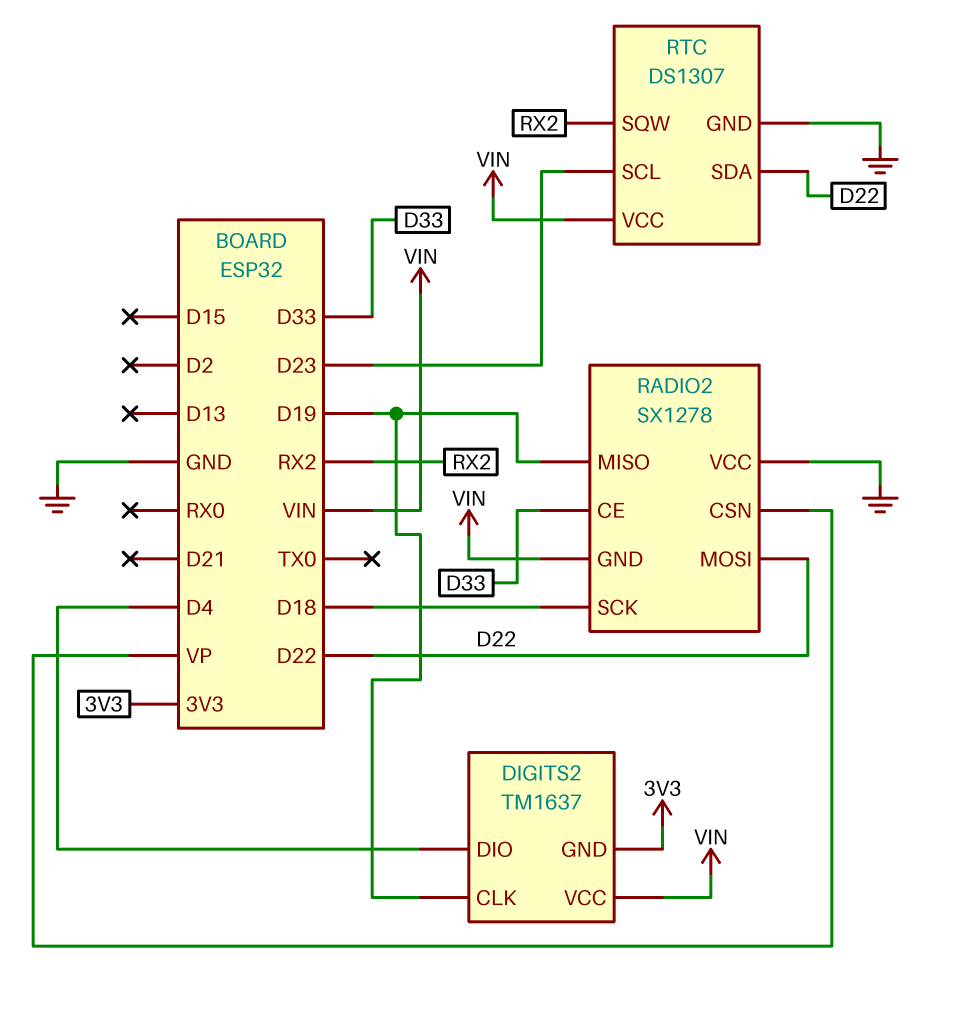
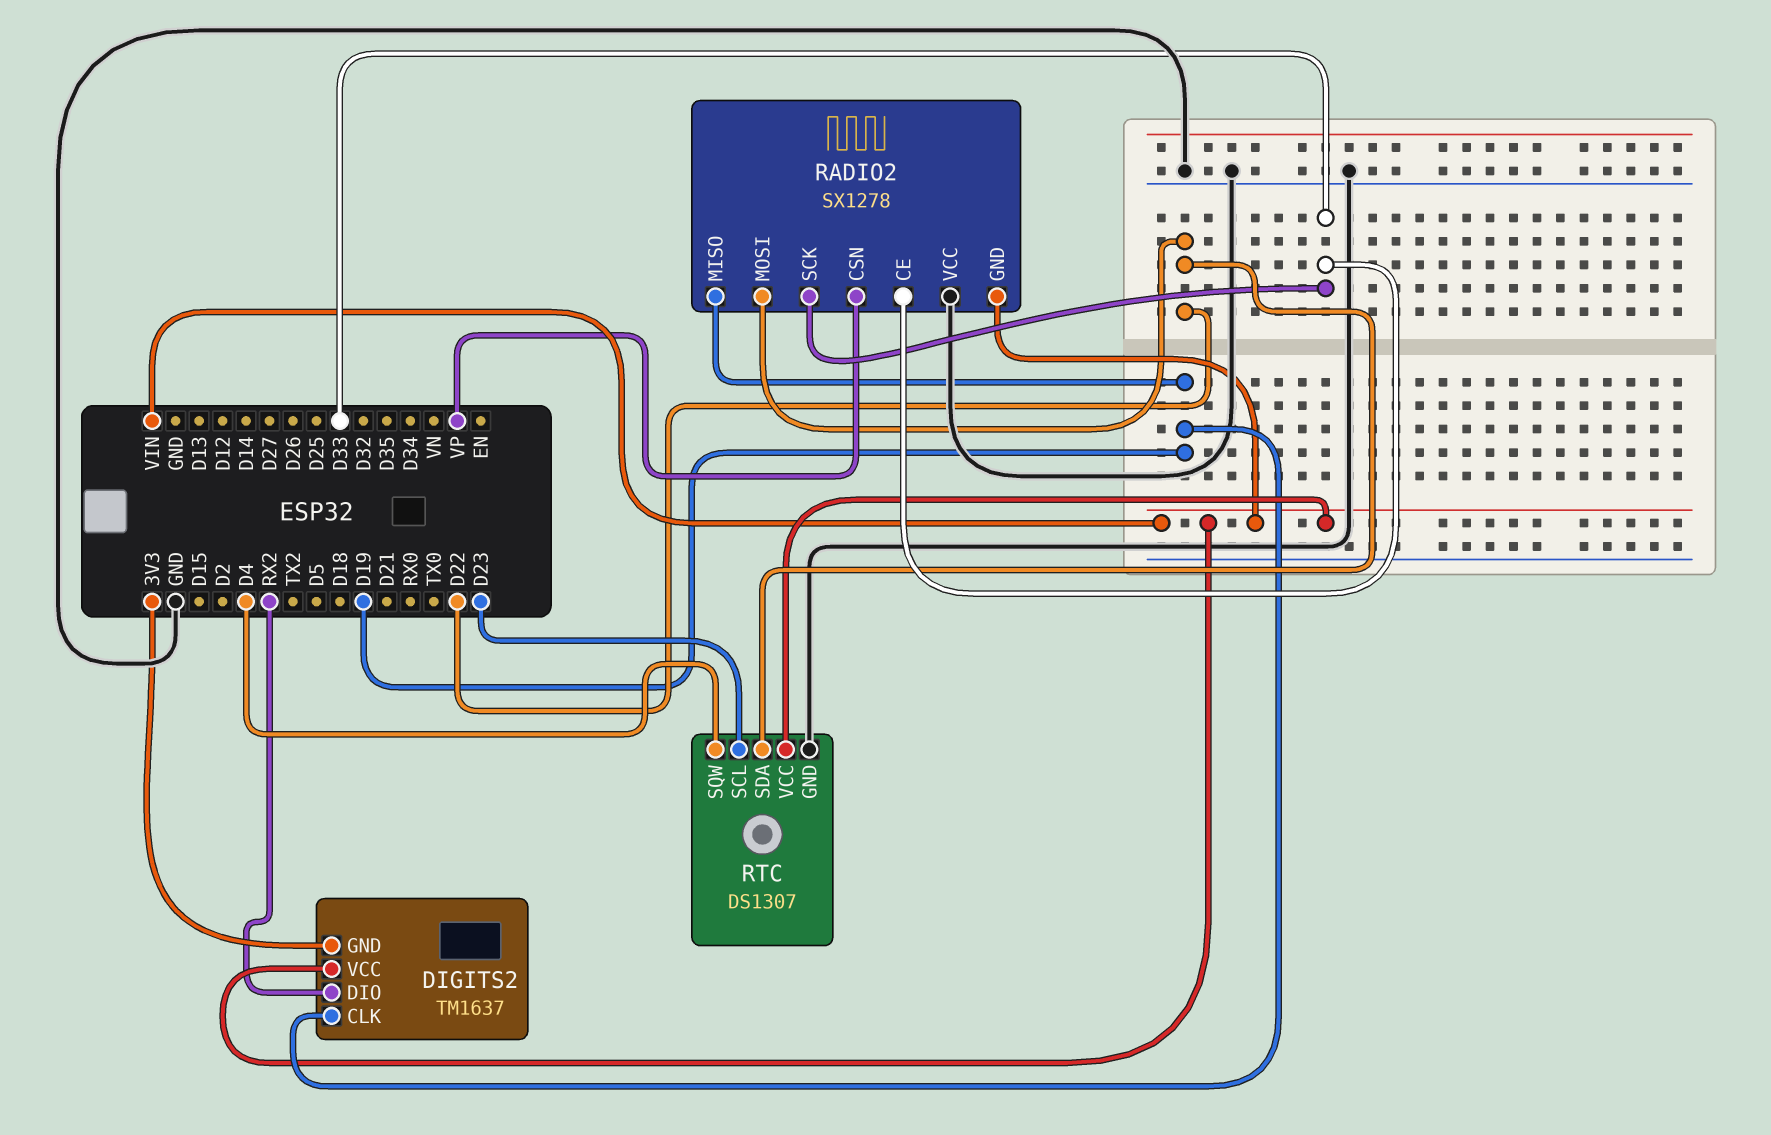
DIGITS2 pin DIO: D4 -> RX2
RADIO2 pin SCK: D18 -> D33
RTC pin SQW: RX2 -> D4

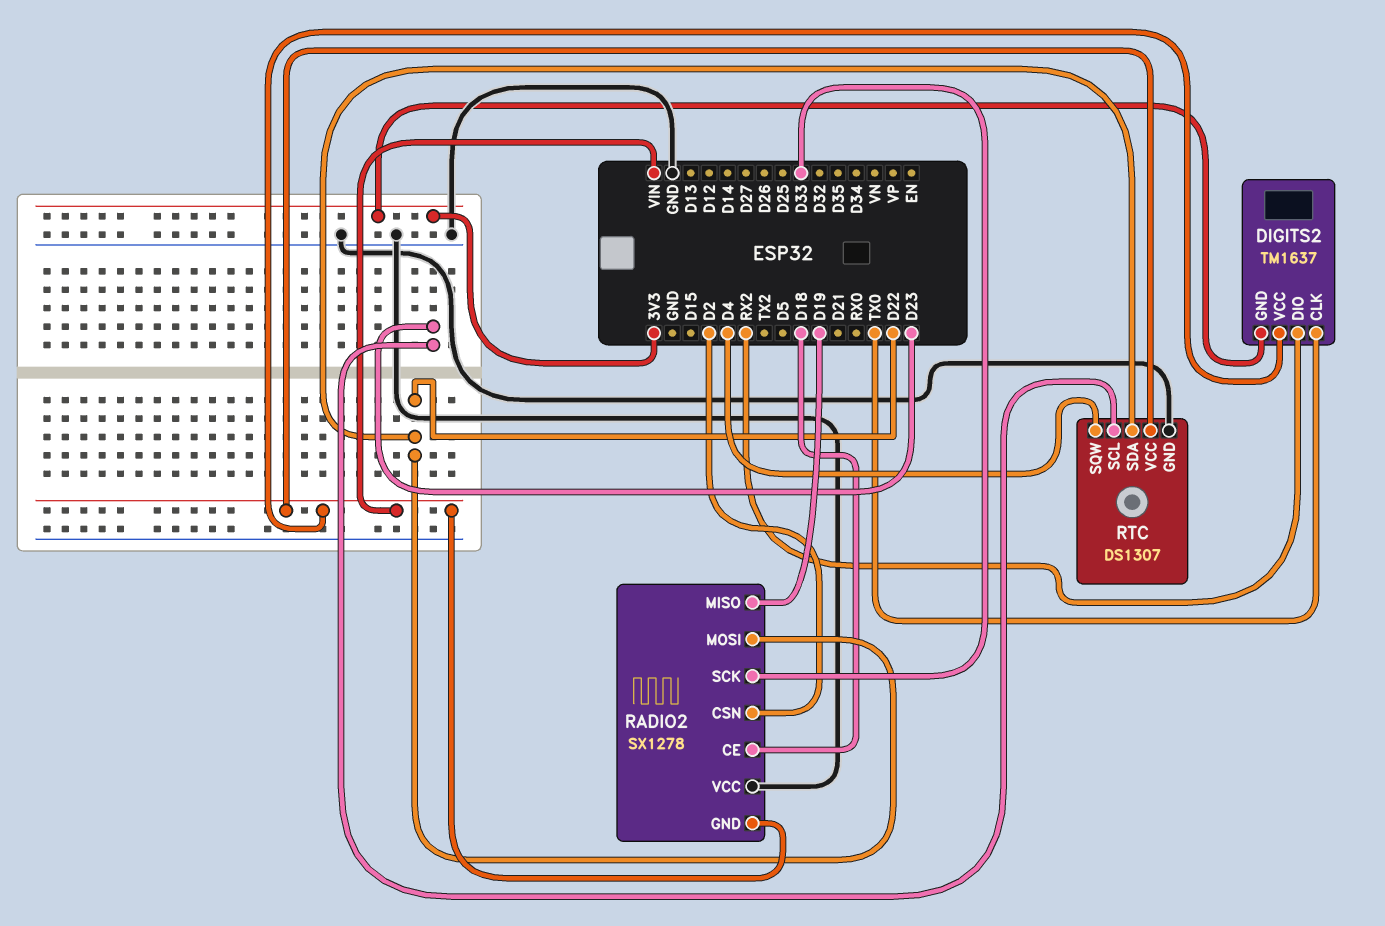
DIGITS2 pin CLK: D19 -> TX0
RADIO2 pin CE: D33 -> D18
RADIO2 pin CSN: VP -> D2

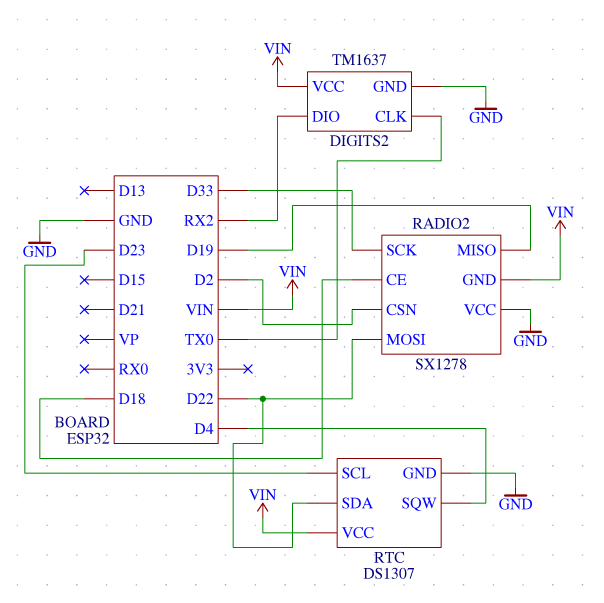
DIGITS2 pin GND: 3V3 -> GND

